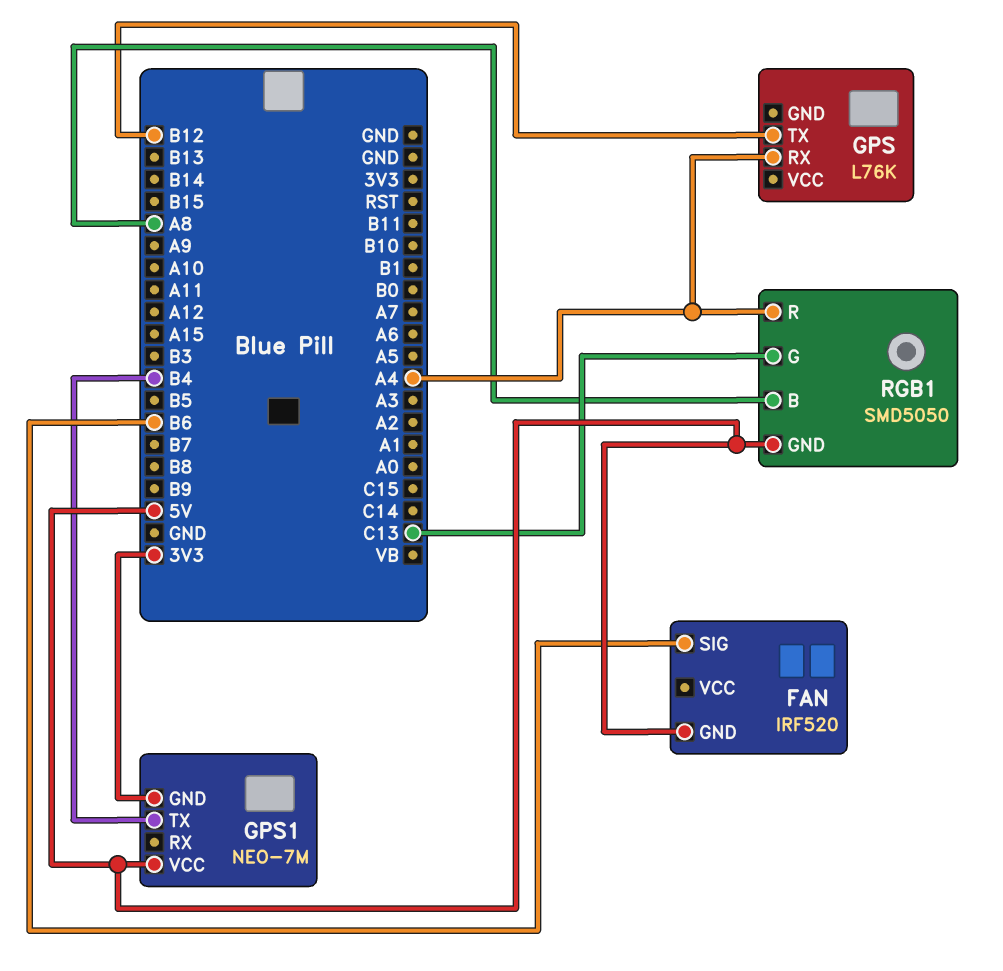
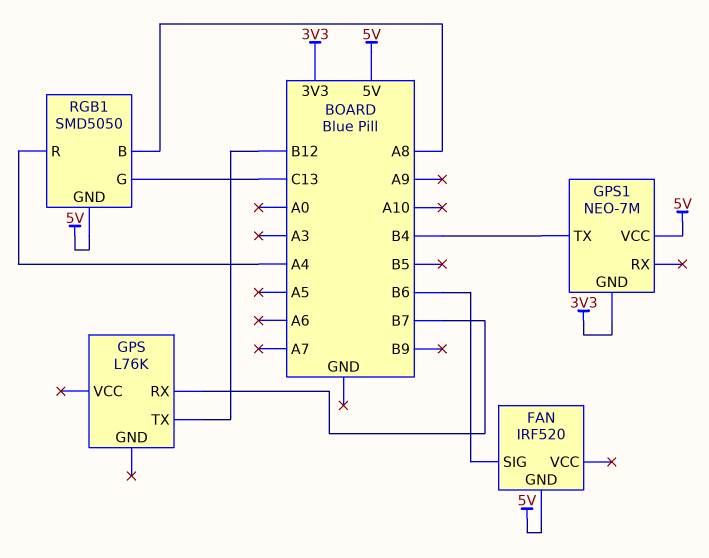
GPS pin RX: A4 -> B7

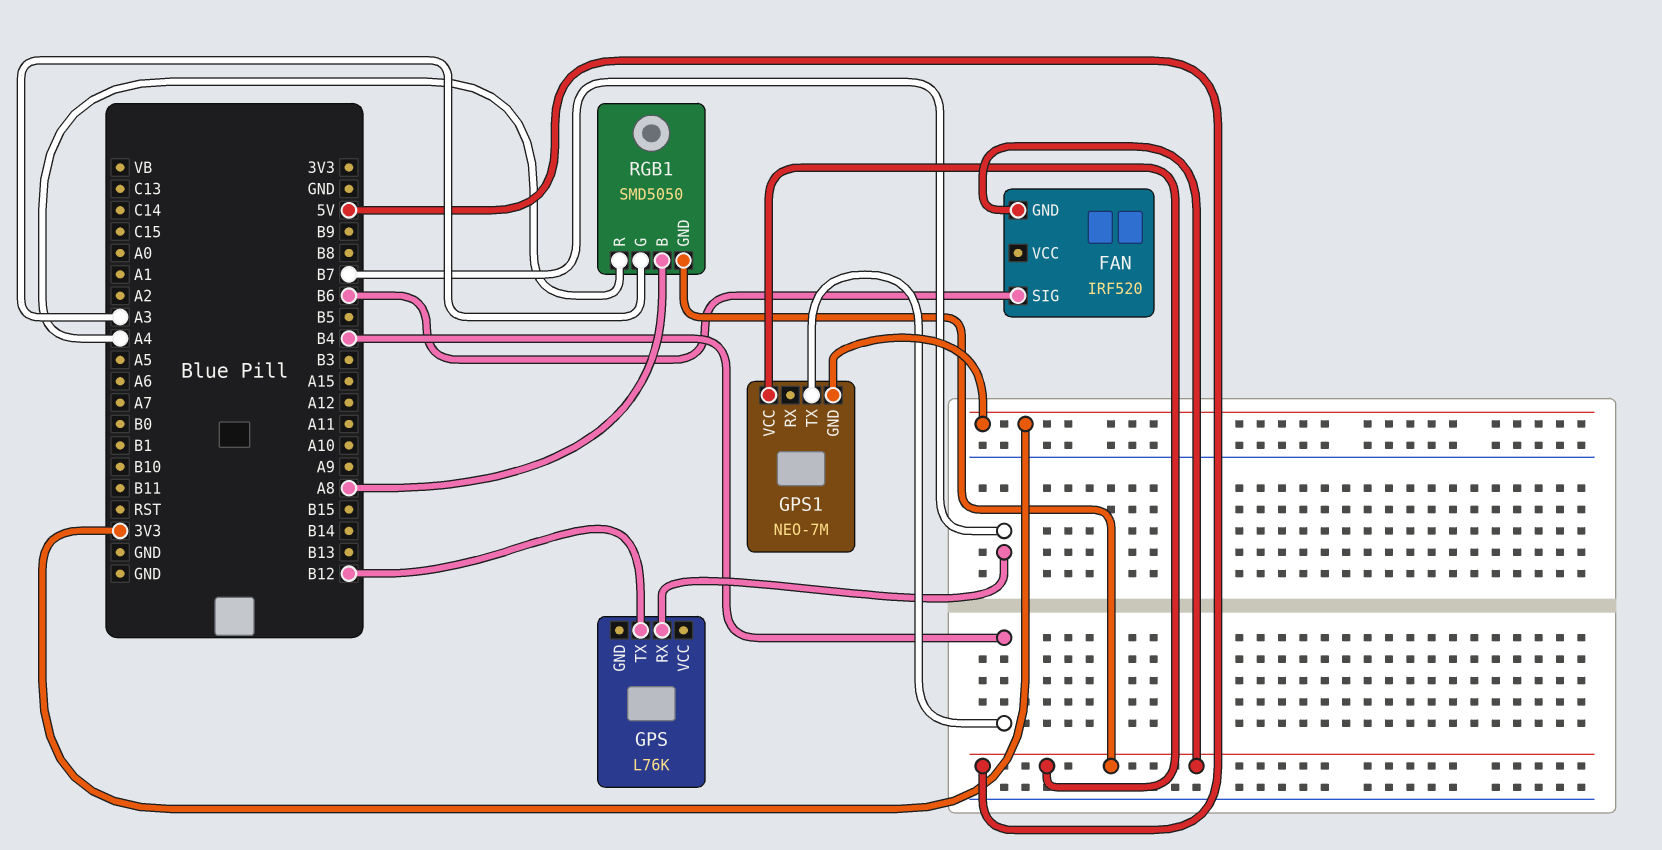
RGB1 pin G: C13 -> A3

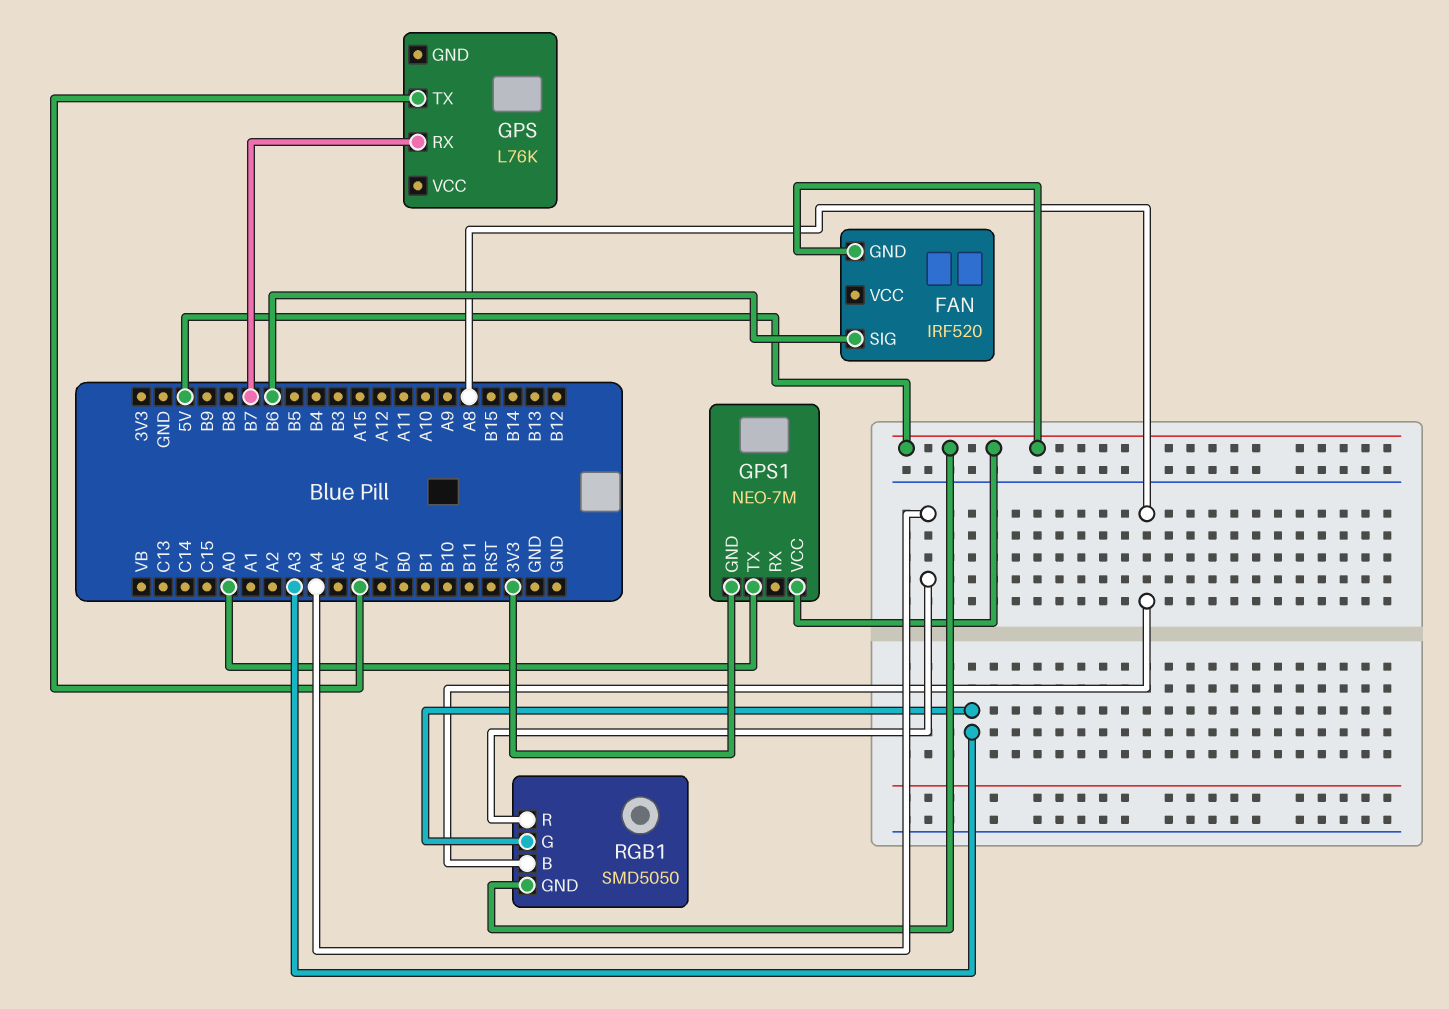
GPS pin TX: B12 -> A6
GPS1 pin TX: B4 -> A0

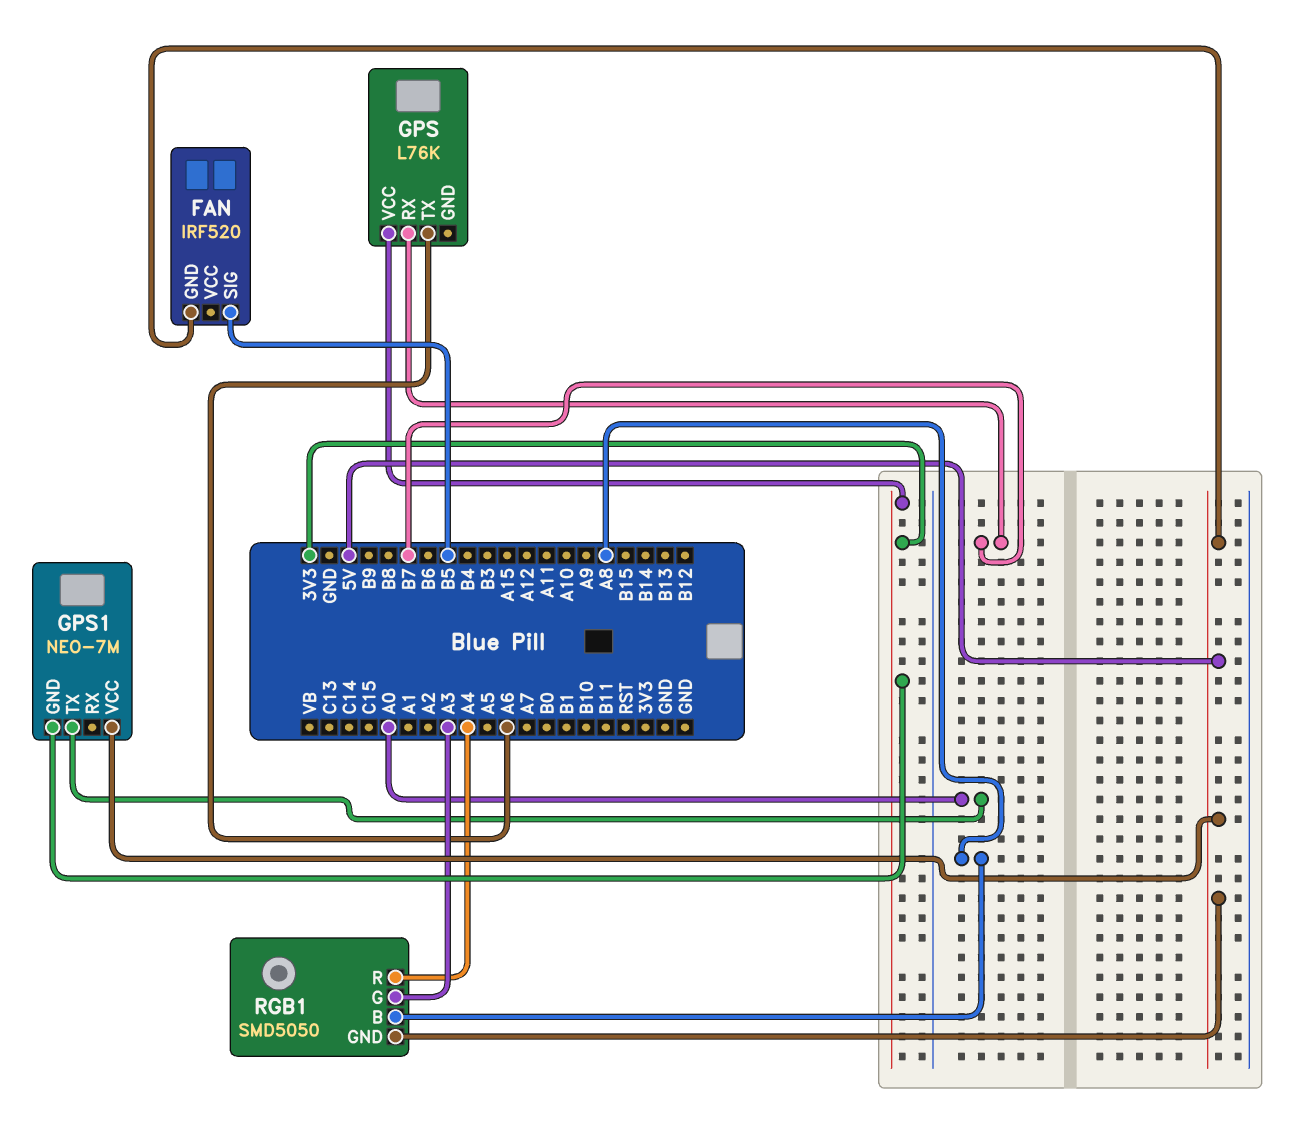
FAN pin SIG: B6 -> B5
GPS pin VCC: none -> 3V3

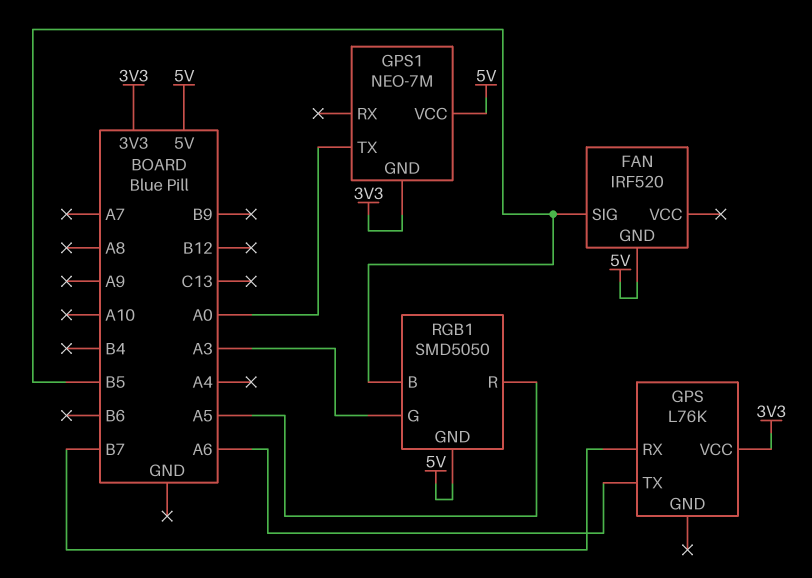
RGB1 pin B: A8 -> B5
RGB1 pin R: A4 -> A5

